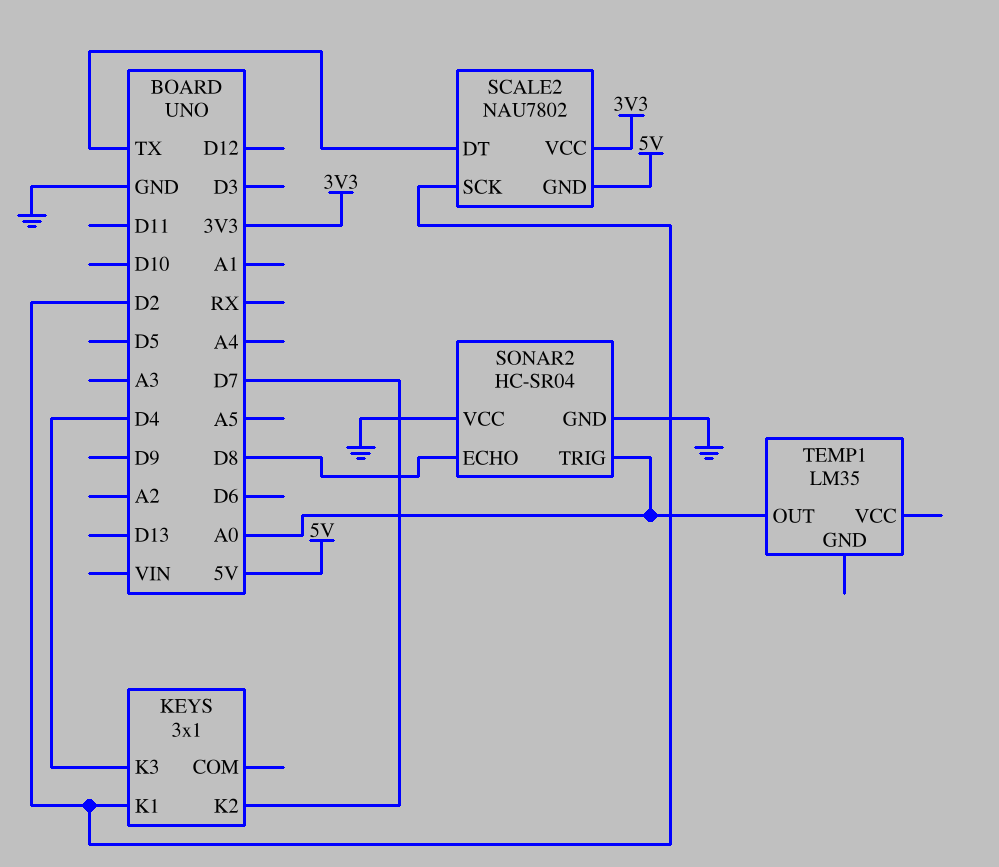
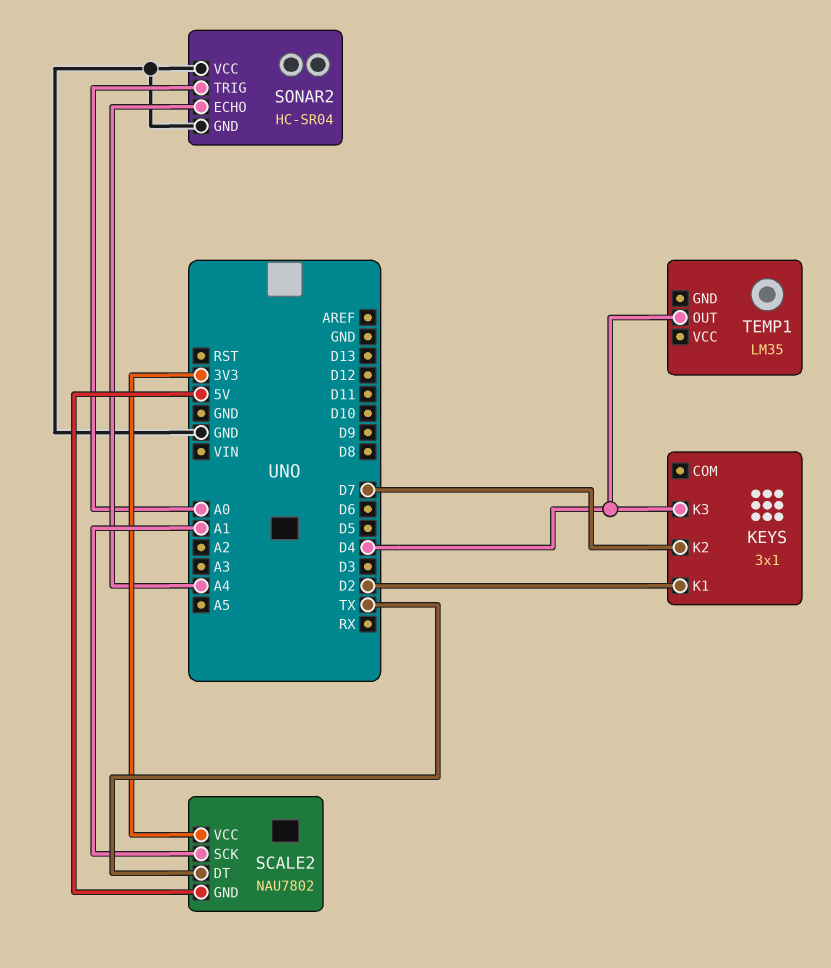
SCALE2 pin SCK: D2 -> A1
SONAR2 pin ECHO: D8 -> A4
TEMP1 pin OUT: A0 -> D4

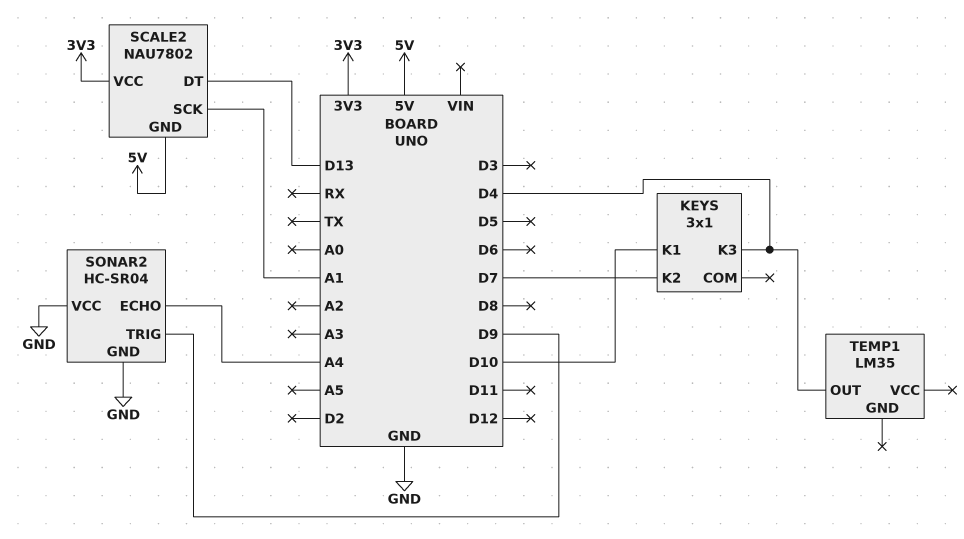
KEYS pin K1: D2 -> D10
SCALE2 pin DT: TX -> D13
SONAR2 pin TRIG: A0 -> D9

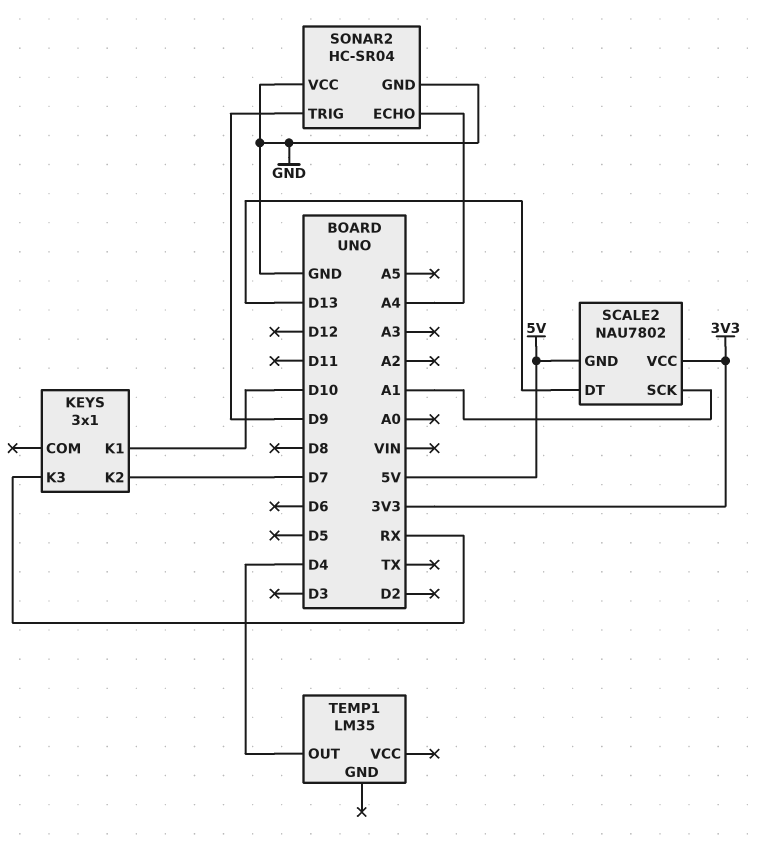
KEYS pin K3: D4 -> RX

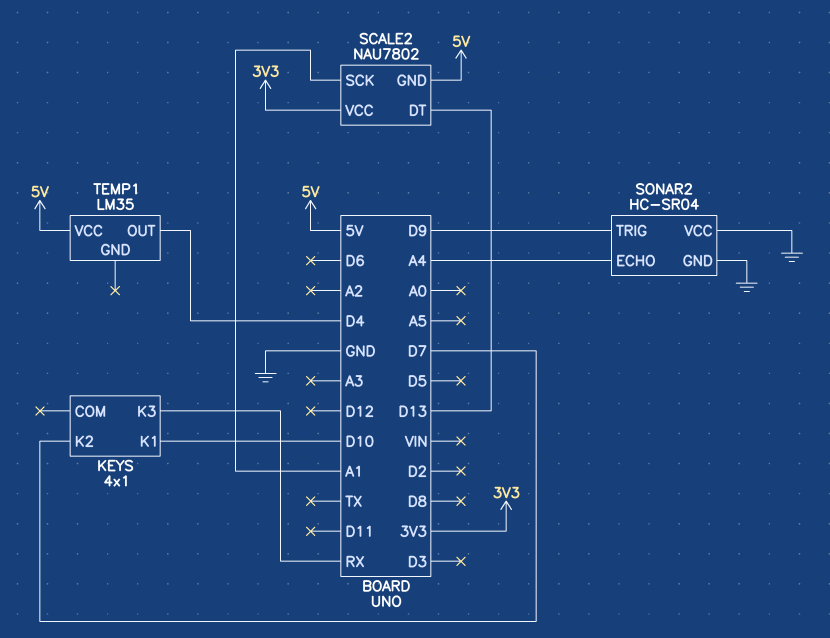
KEYS: 3x1 -> 4x1
TEMP1 pin VCC: none -> 5V

